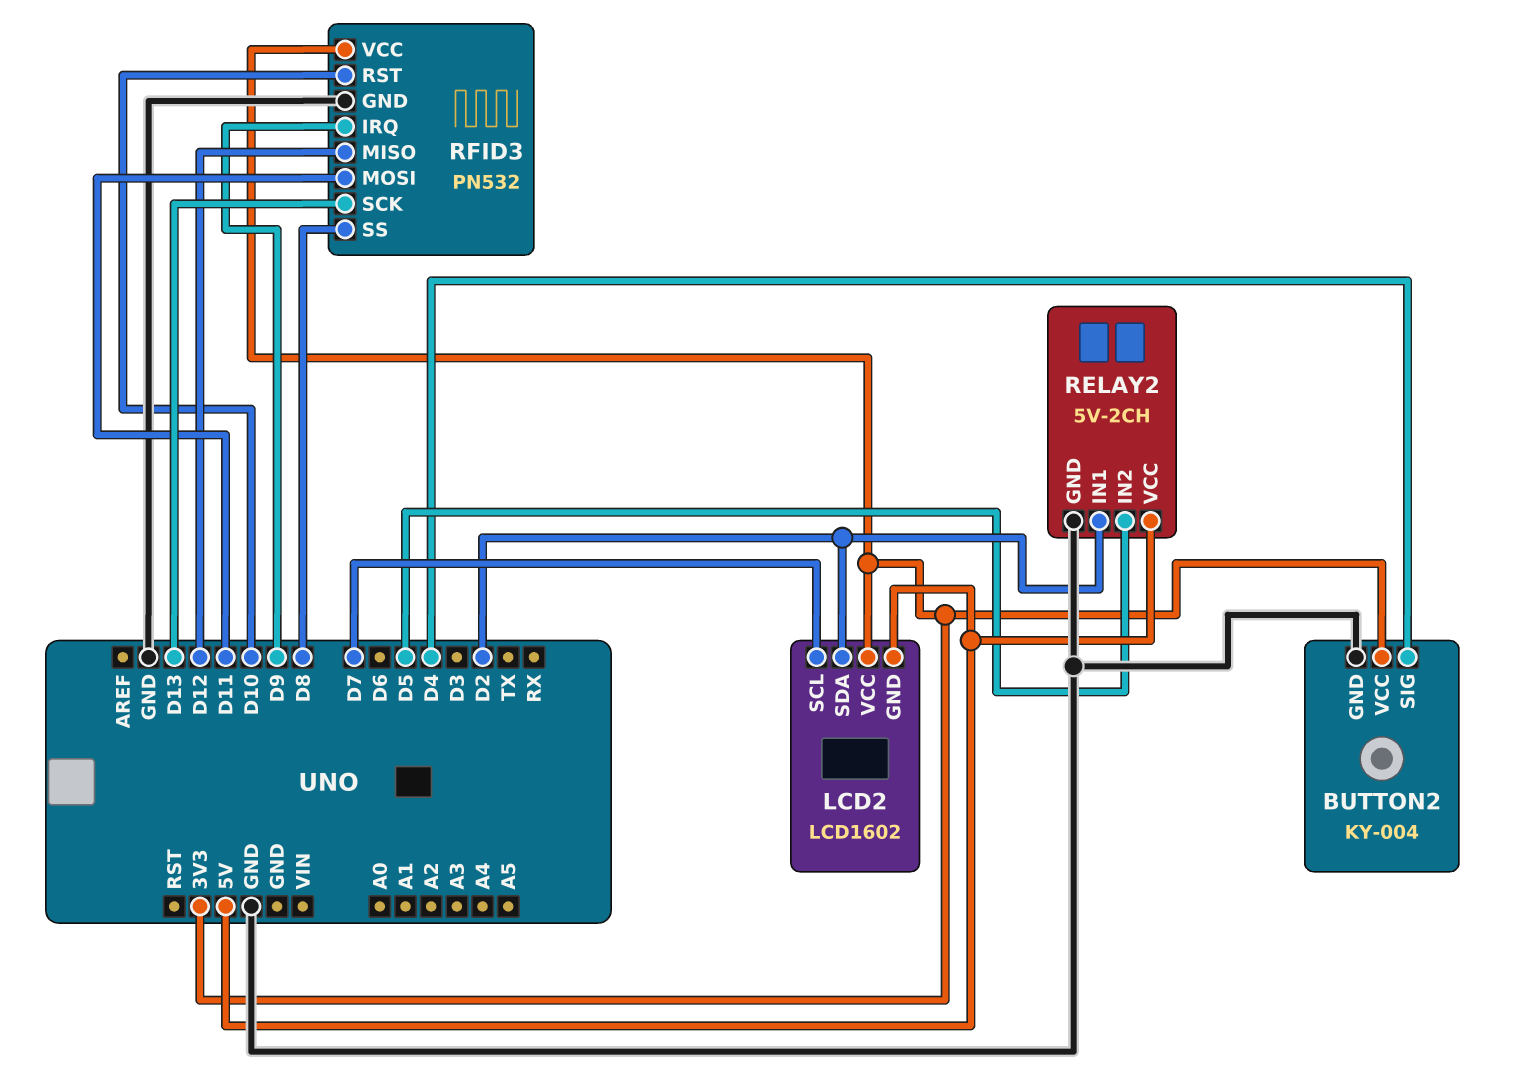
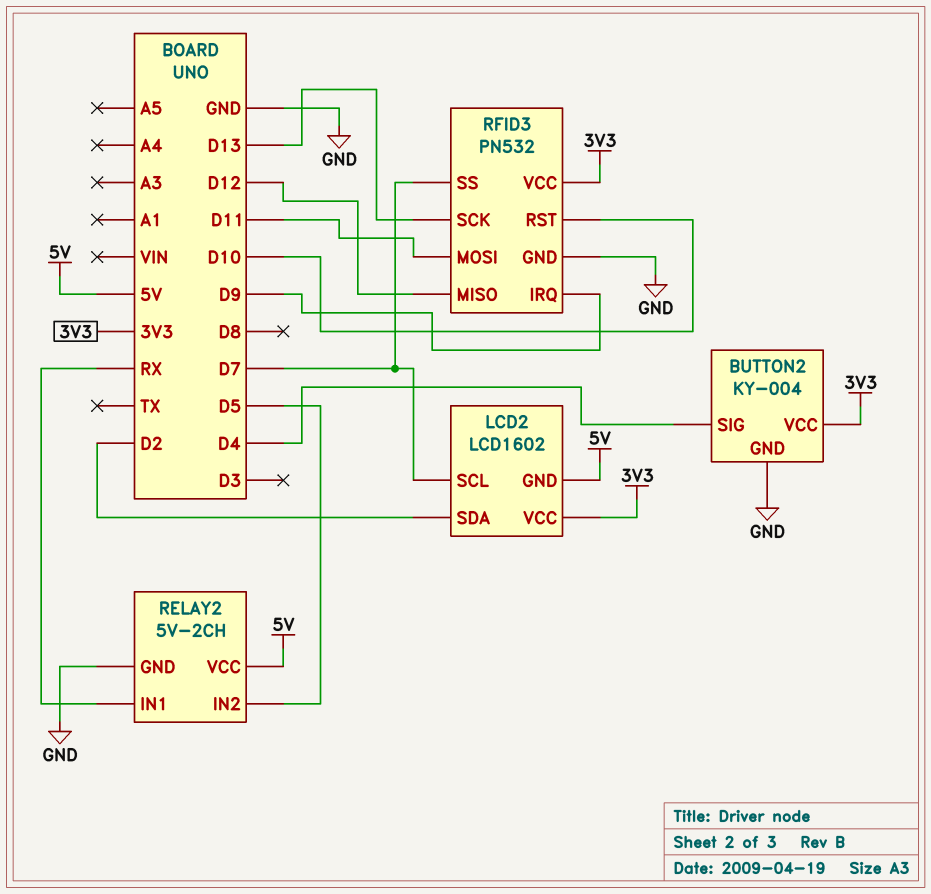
RELAY2 pin IN1: D2 -> RX
RFID3 pin SS: D8 -> D7

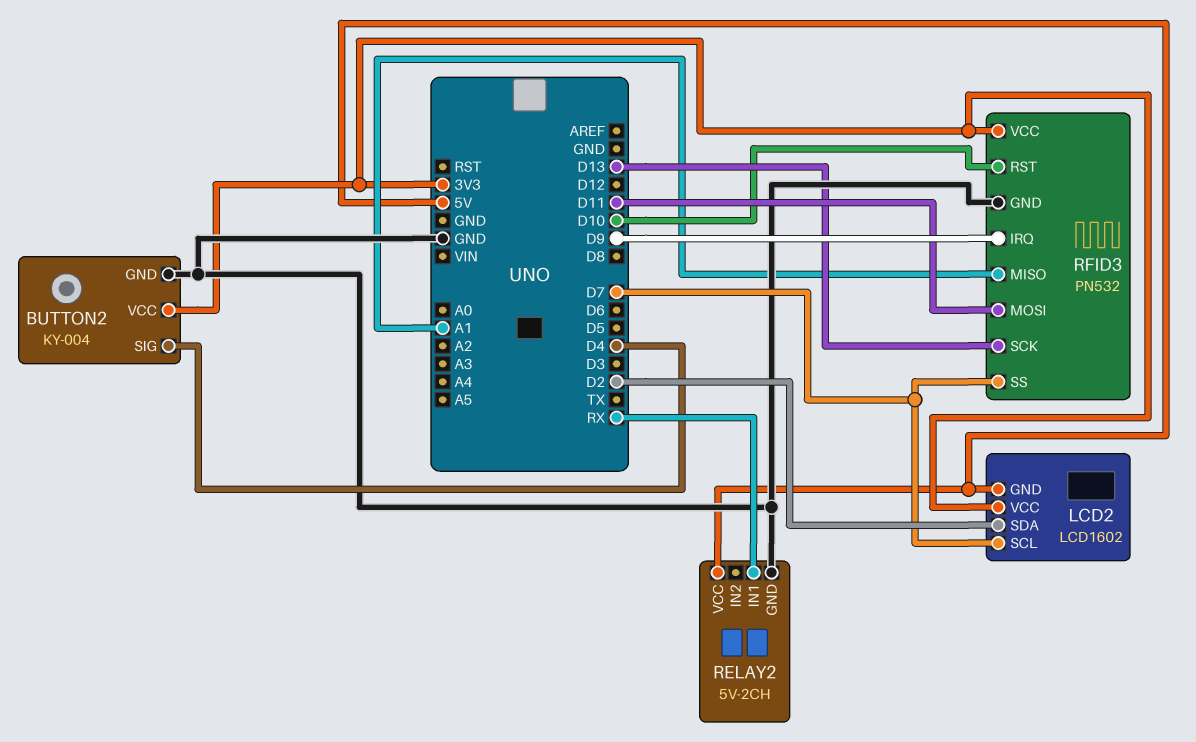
RELAY2 pin IN2: D5 -> none
RFID3 pin MISO: D12 -> A1

